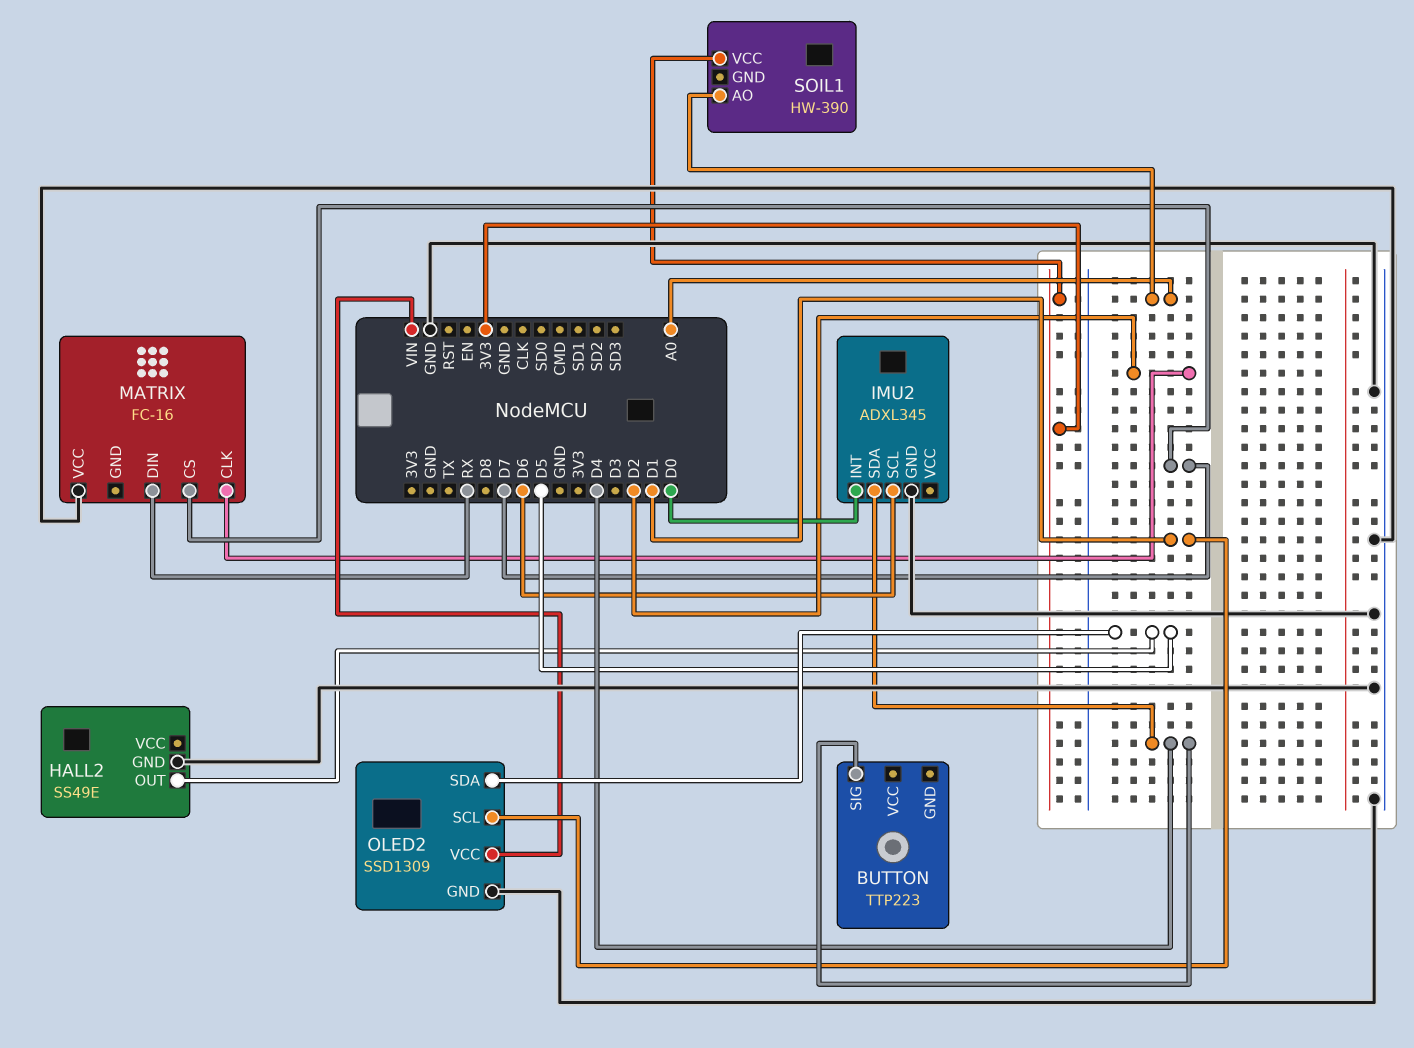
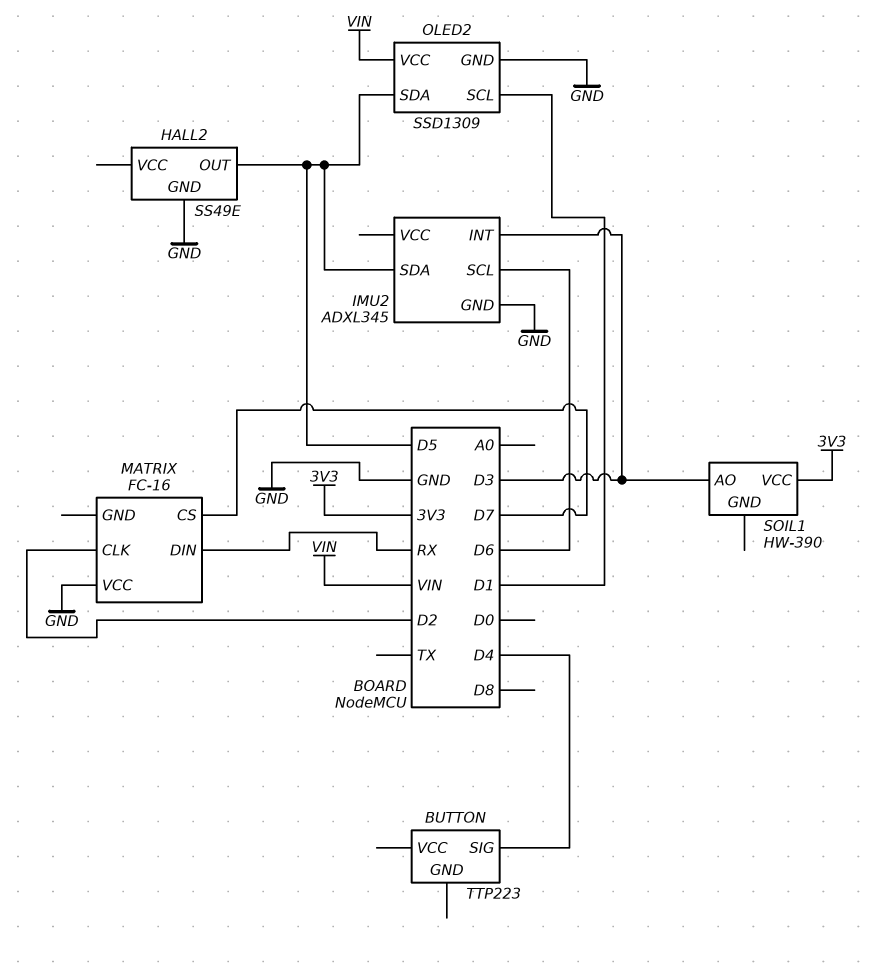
IMU2 pin INT: D0 -> D3
IMU2 pin SDA: D4 -> D5
SOIL1 pin AO: A0 -> D3

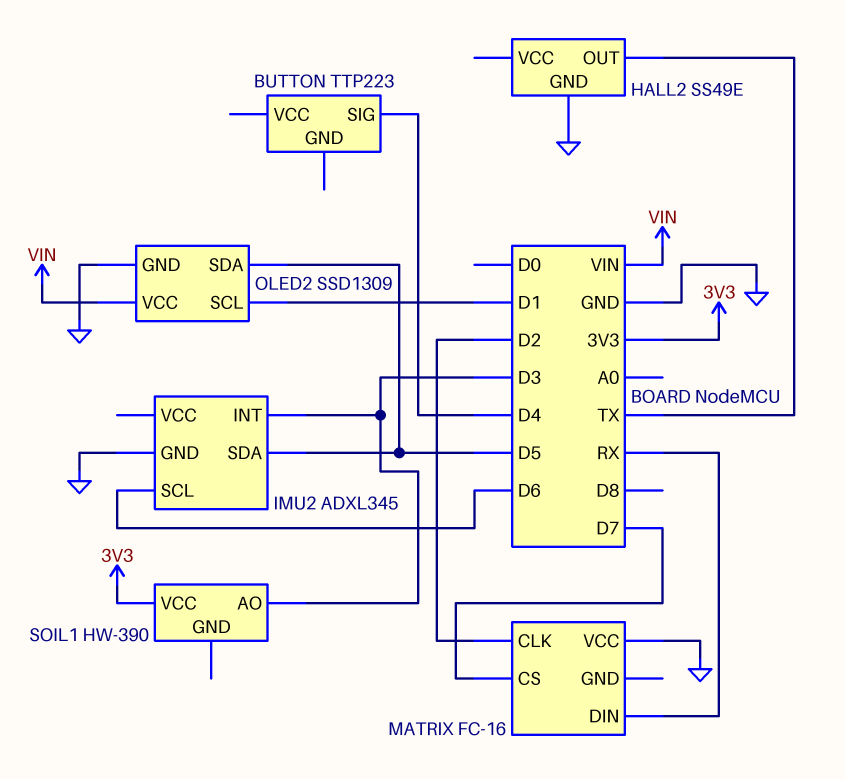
HALL2 pin OUT: D5 -> TX

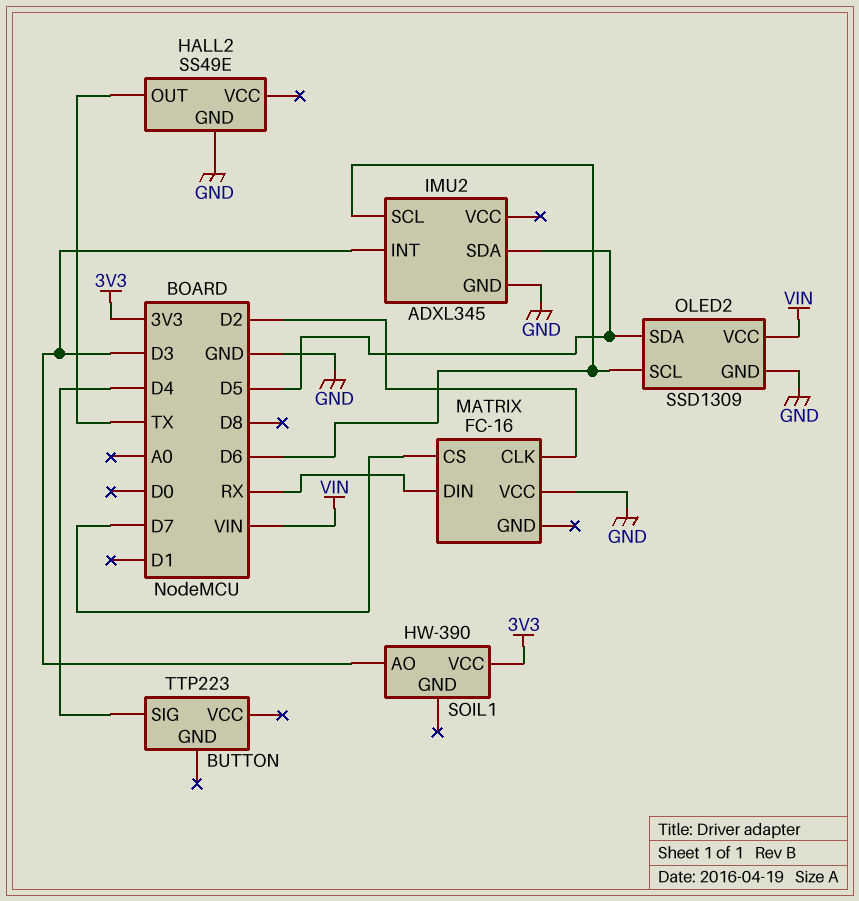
OLED2 pin SCL: D1 -> D6

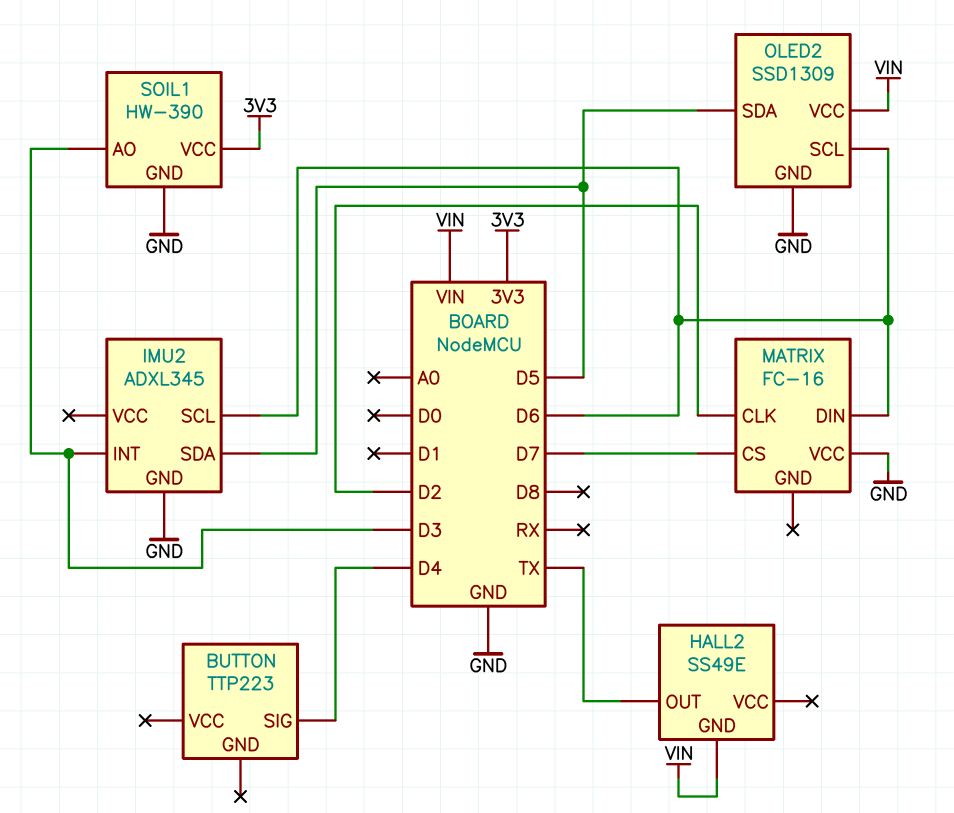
HALL2 pin GND: GND -> VIN
MATRIX pin DIN: RX -> D6
SOIL1 pin GND: none -> GND

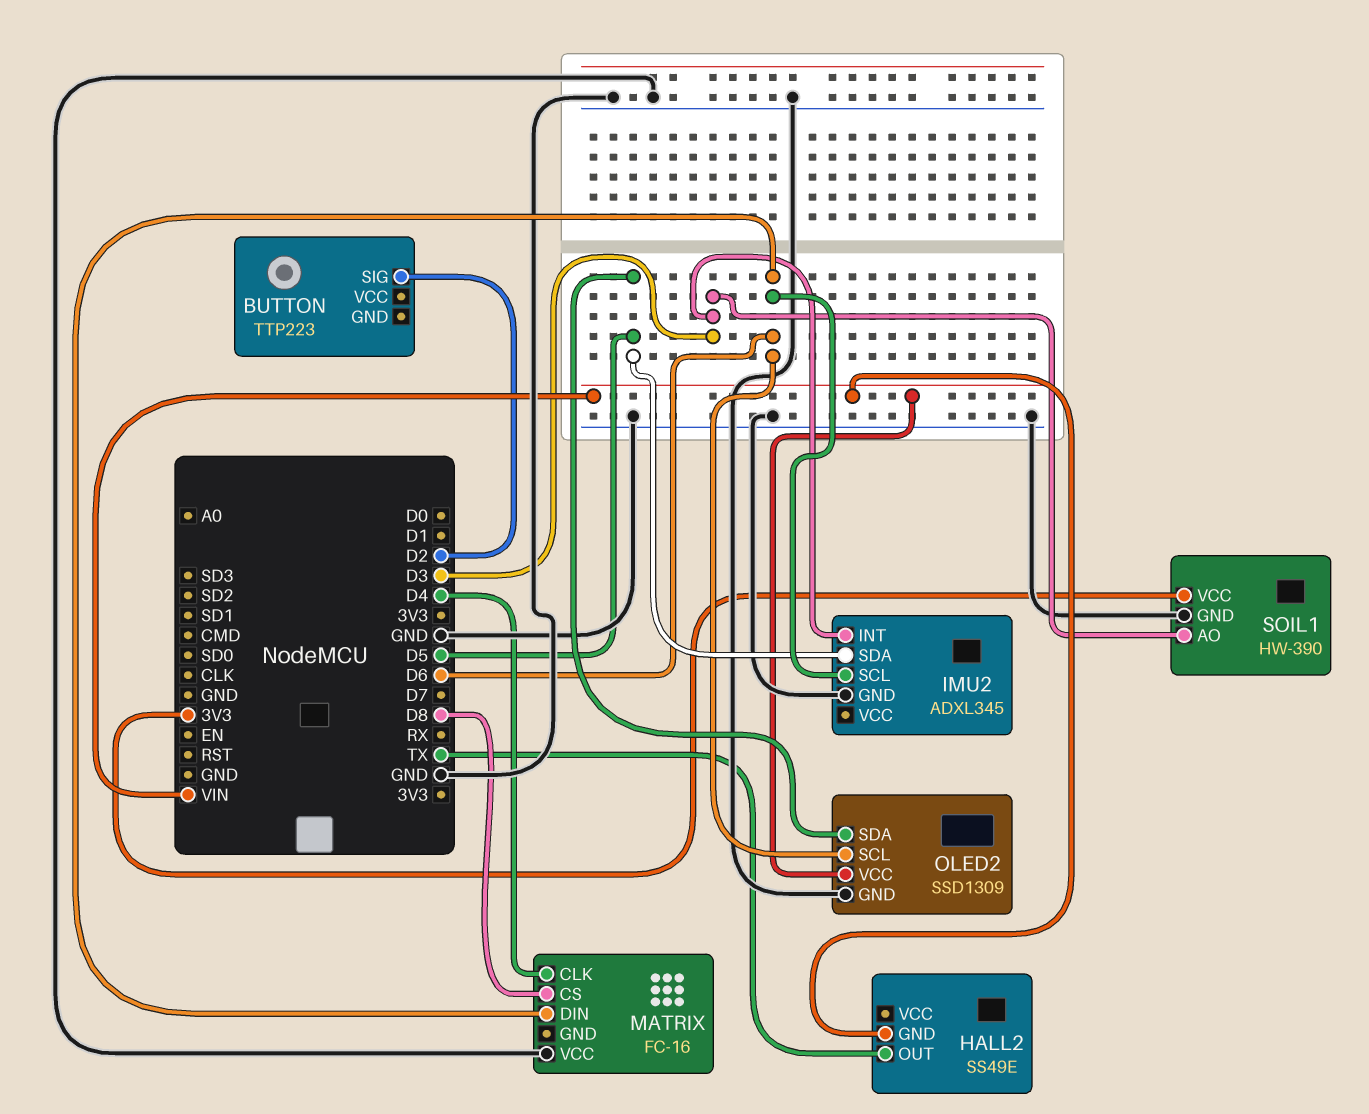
BUTTON pin SIG: D4 -> D2
MATRIX pin CLK: D2 -> D4
MATRIX pin CS: D7 -> D8

